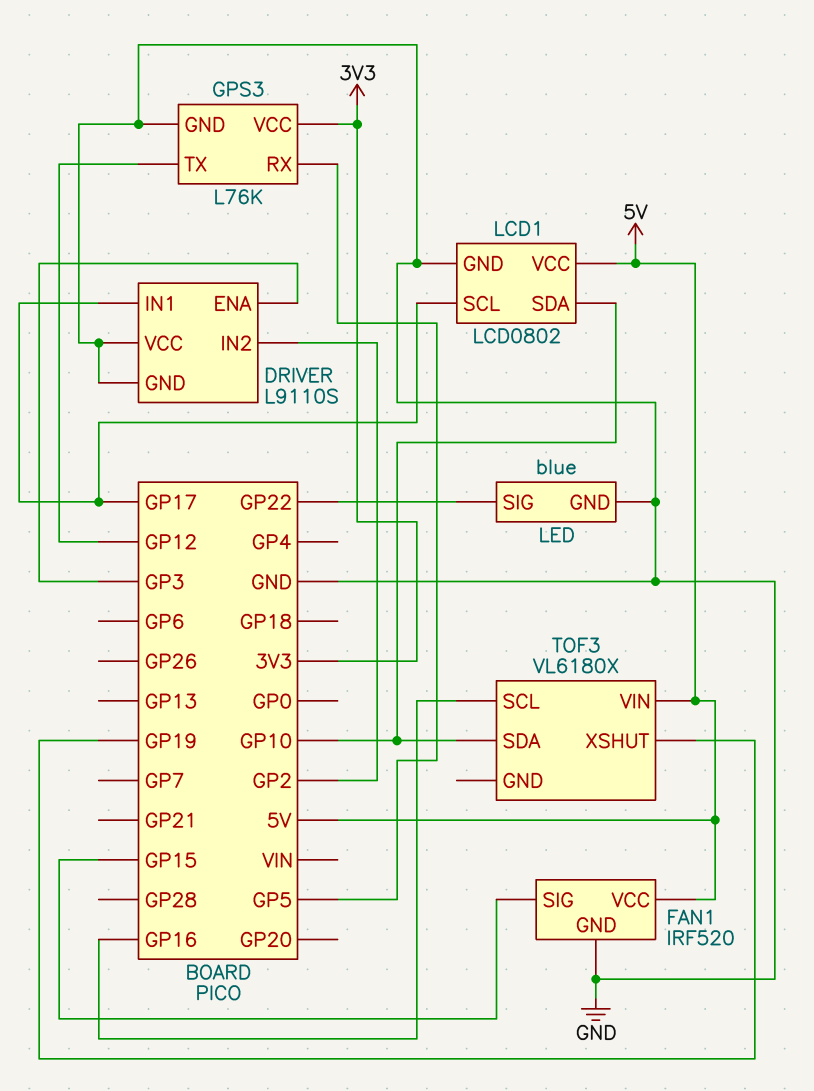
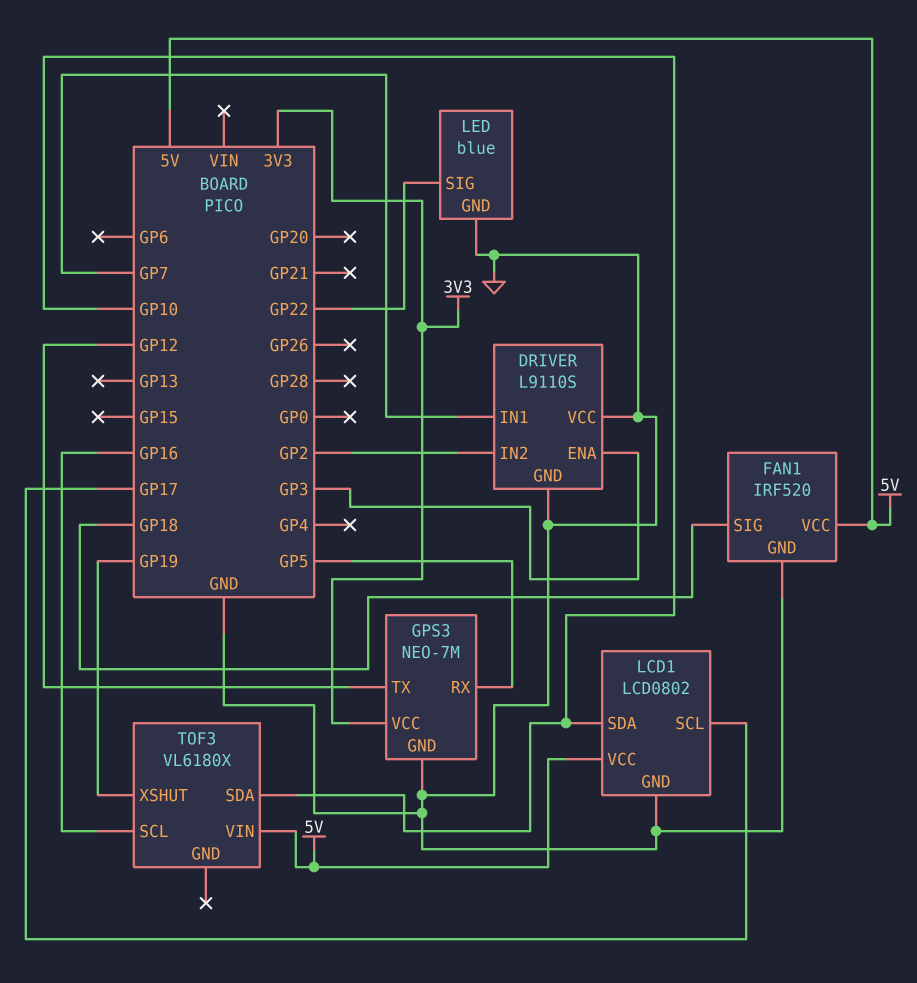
DRIVER pin IN1: GP17 -> GP7
FAN1 pin SIG: GP15 -> GP18
GPS3: L76K -> NEO-7M

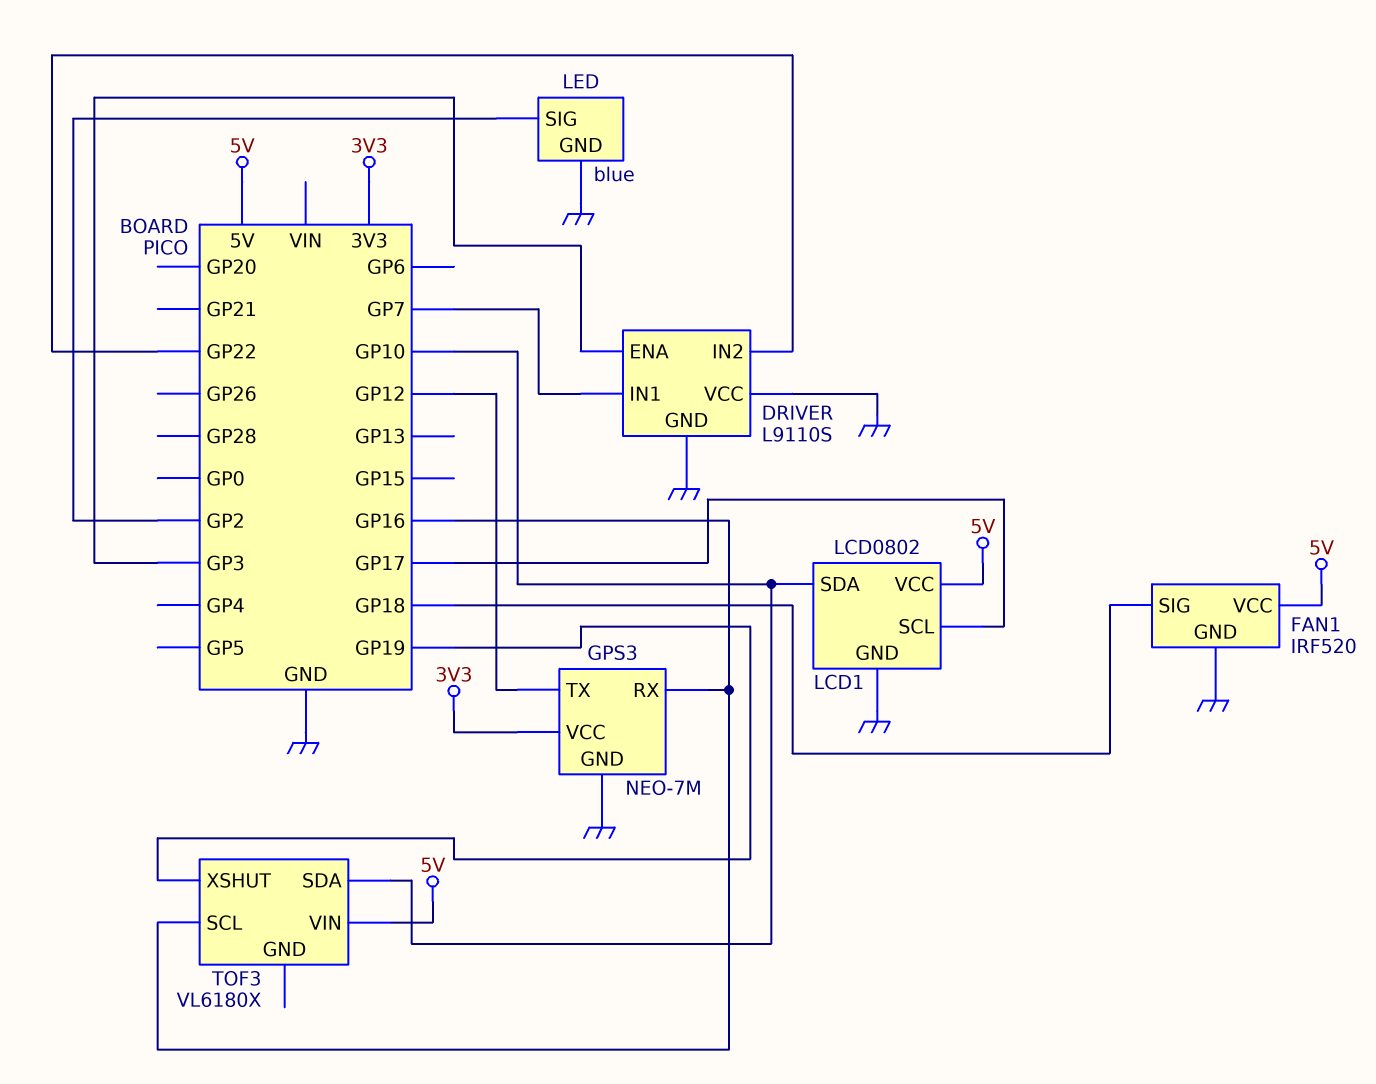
DRIVER pin IN2: GP2 -> GP22
GPS3 pin RX: GP5 -> GP16
LED pin SIG: GP22 -> GP2

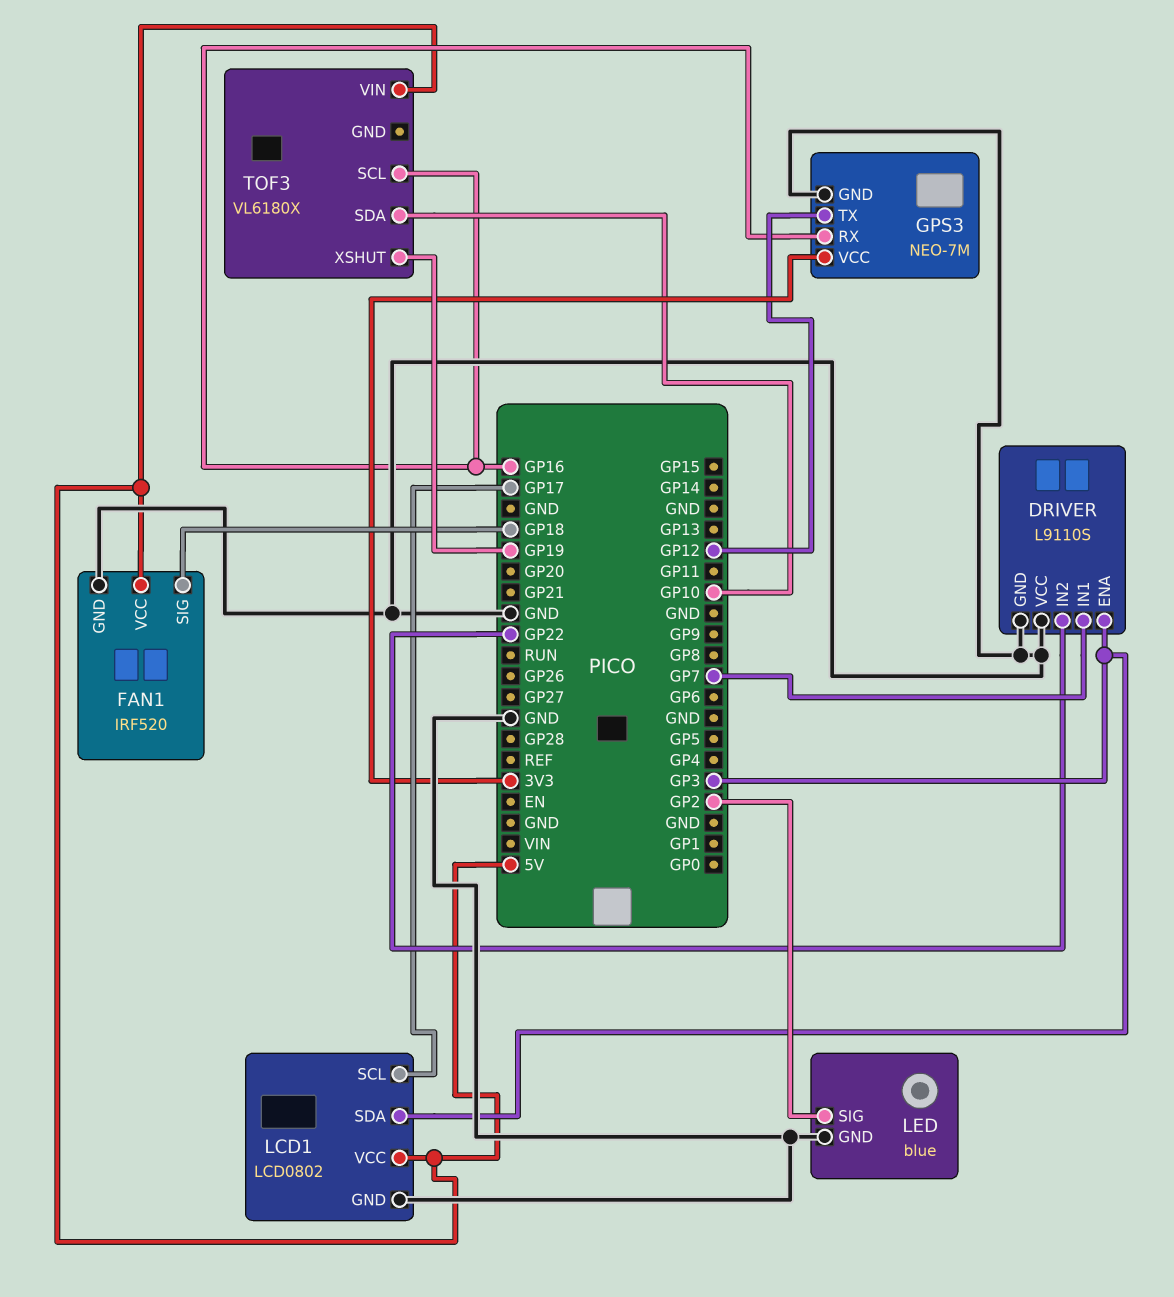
LCD1 pin SDA: GP10 -> GP3

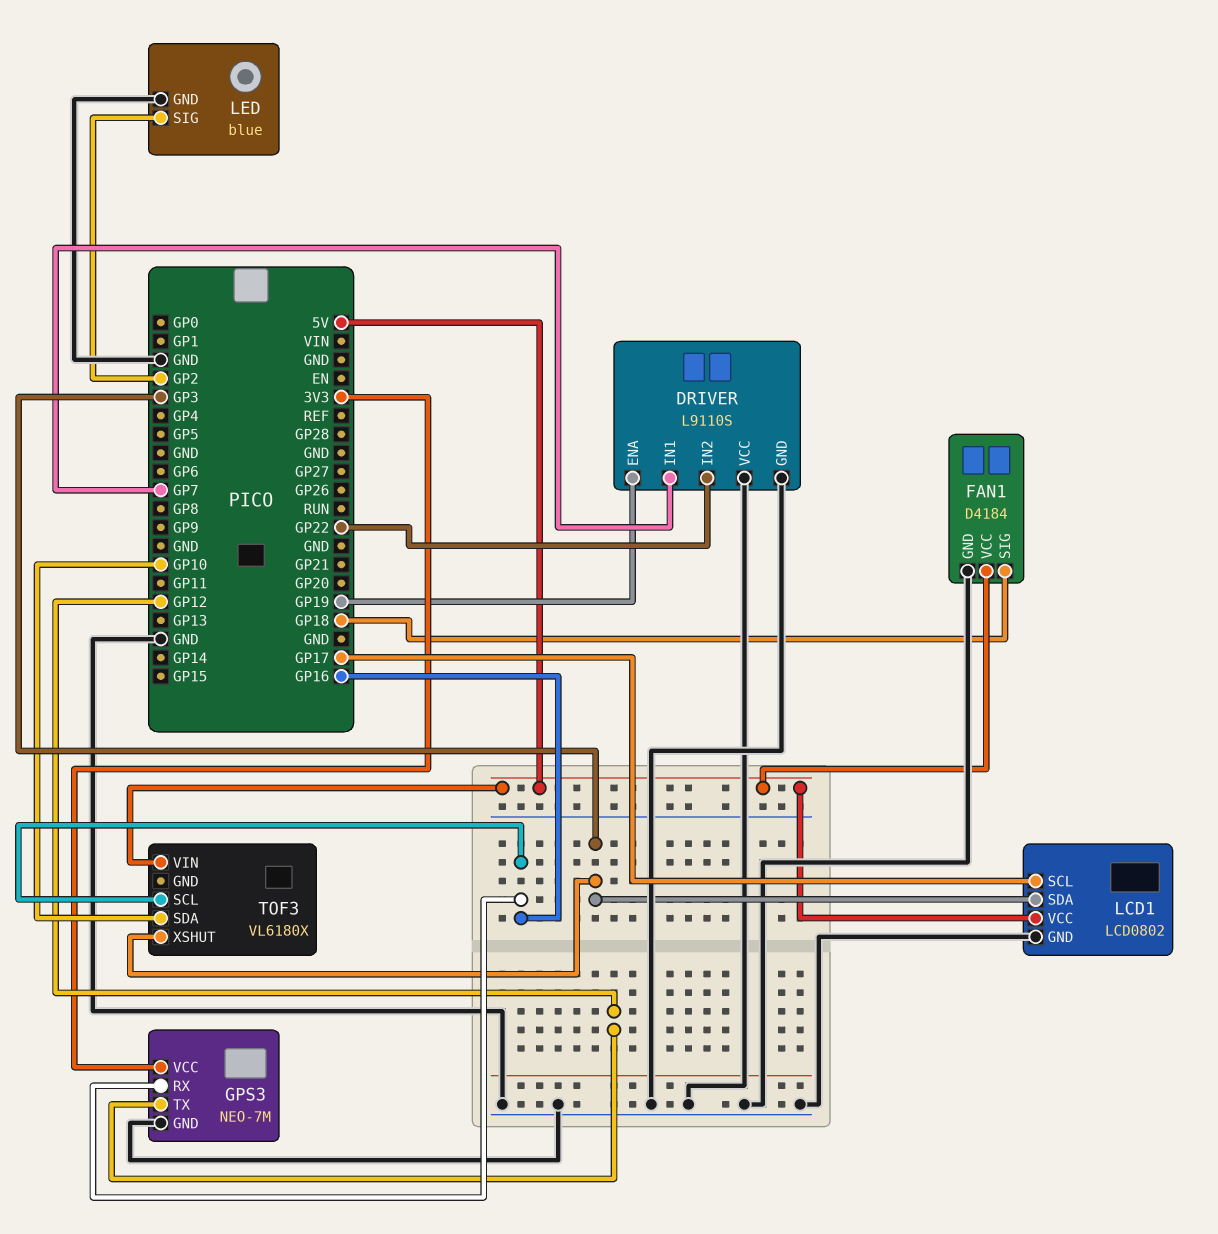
DRIVER pin ENA: GP3 -> GP19
FAN1: IRF520 -> D4184
TOF3 pin XSHUT: GP19 -> GP3

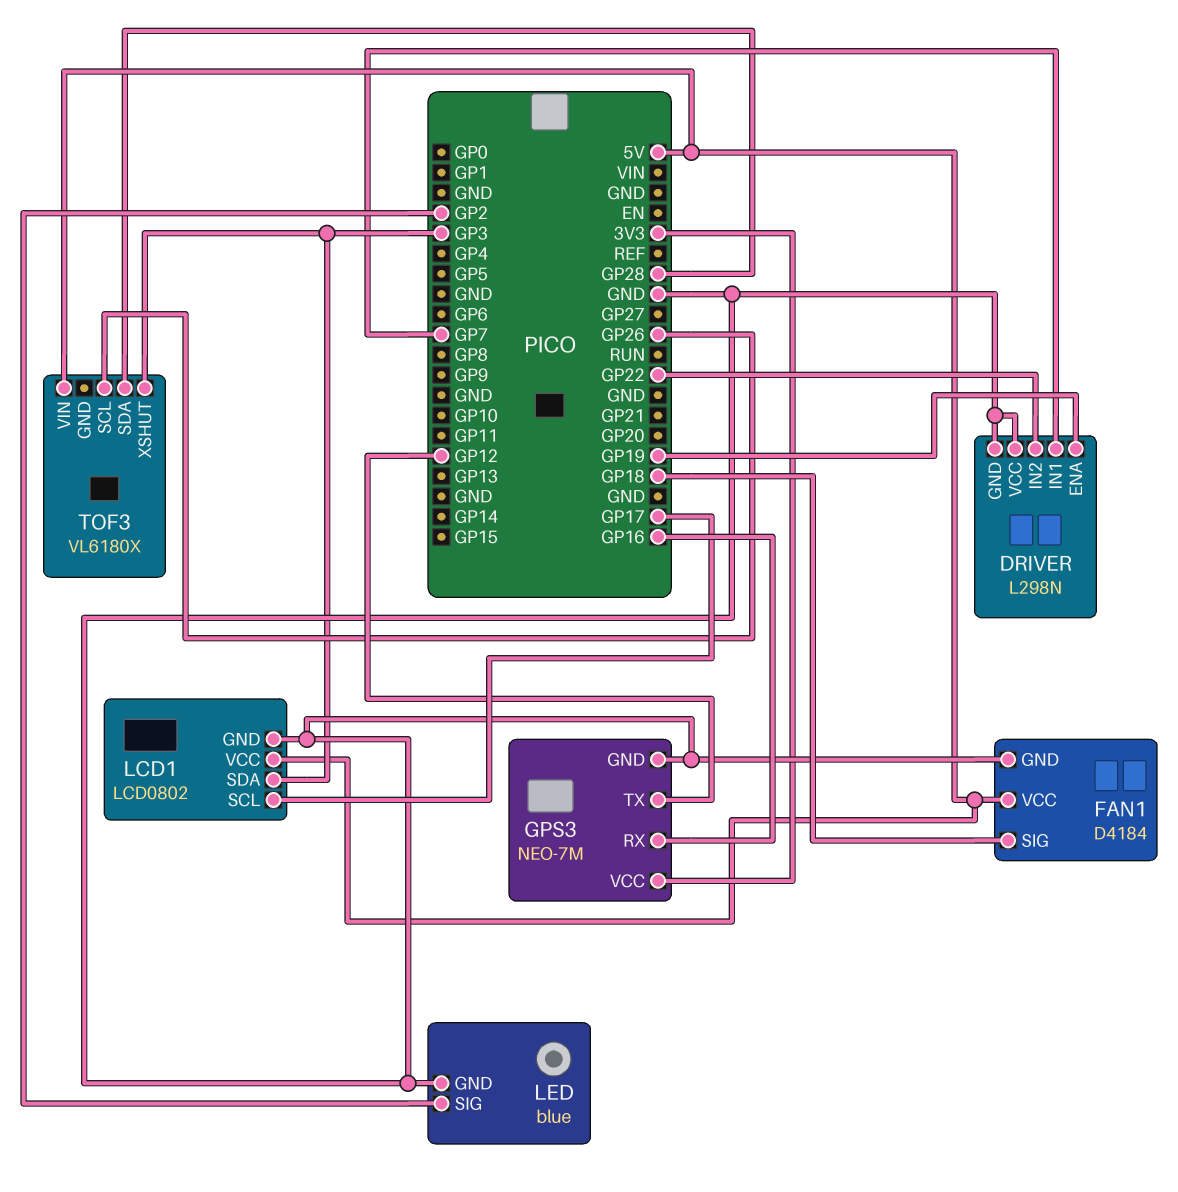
DRIVER: L9110S -> L298N
TOF3 pin SCL: GP16 -> GP26
TOF3 pin SDA: GP10 -> GP28

